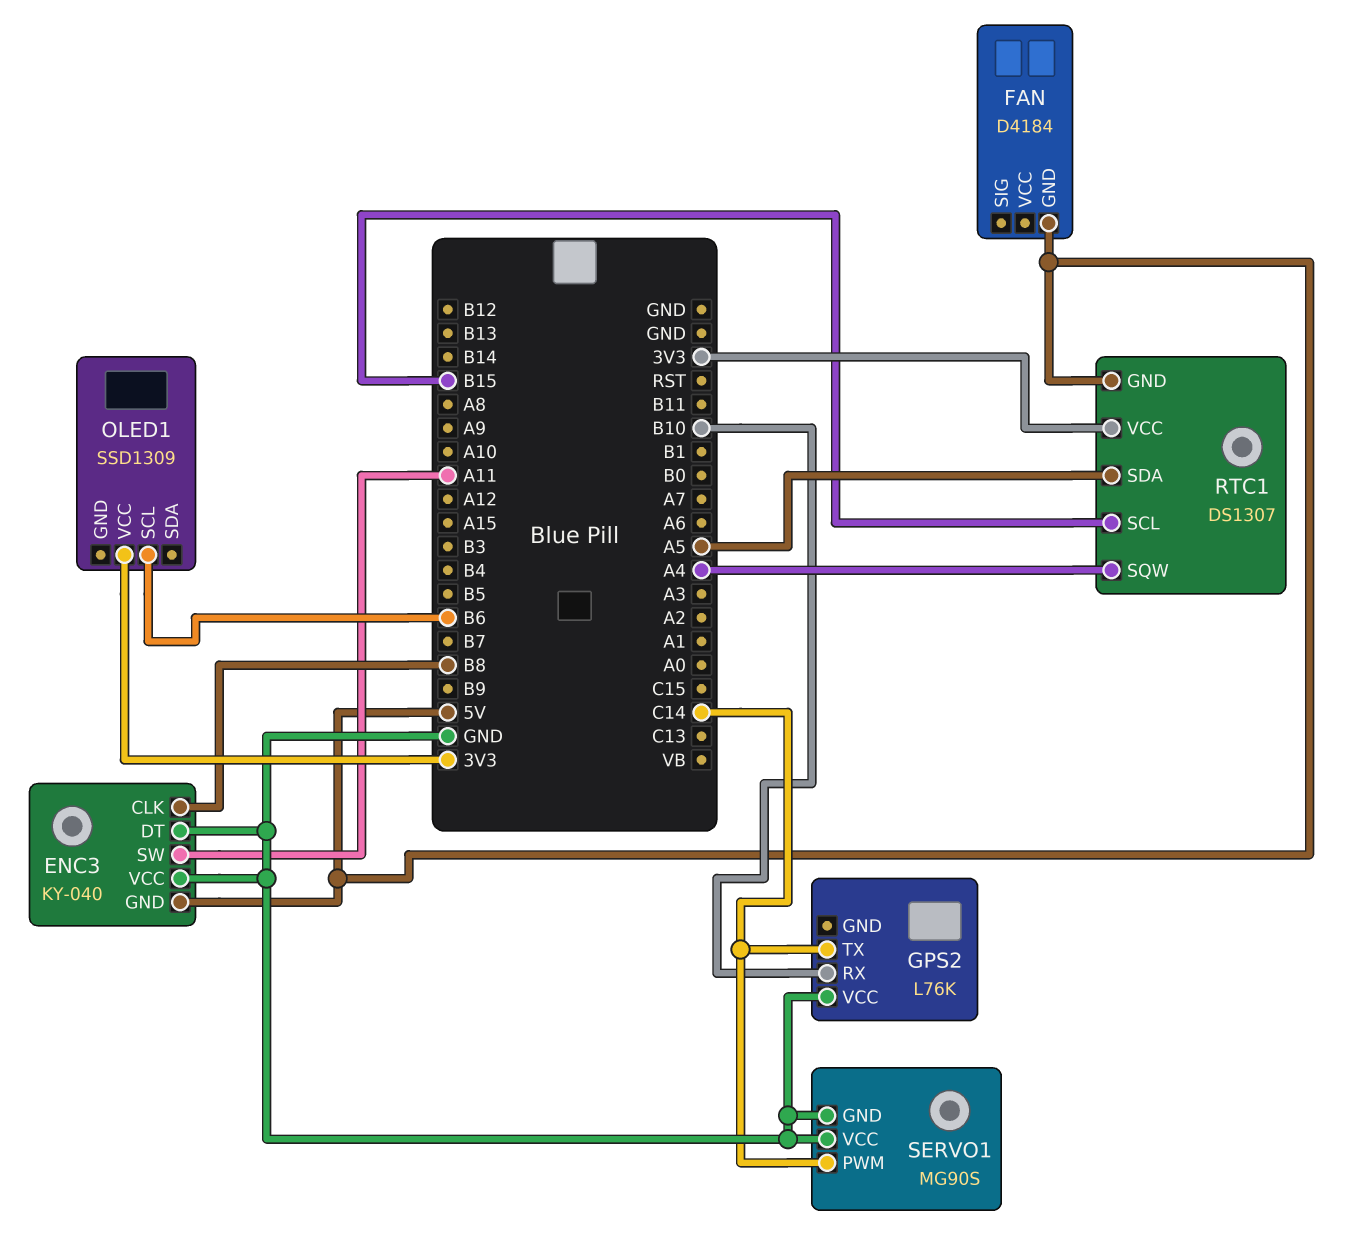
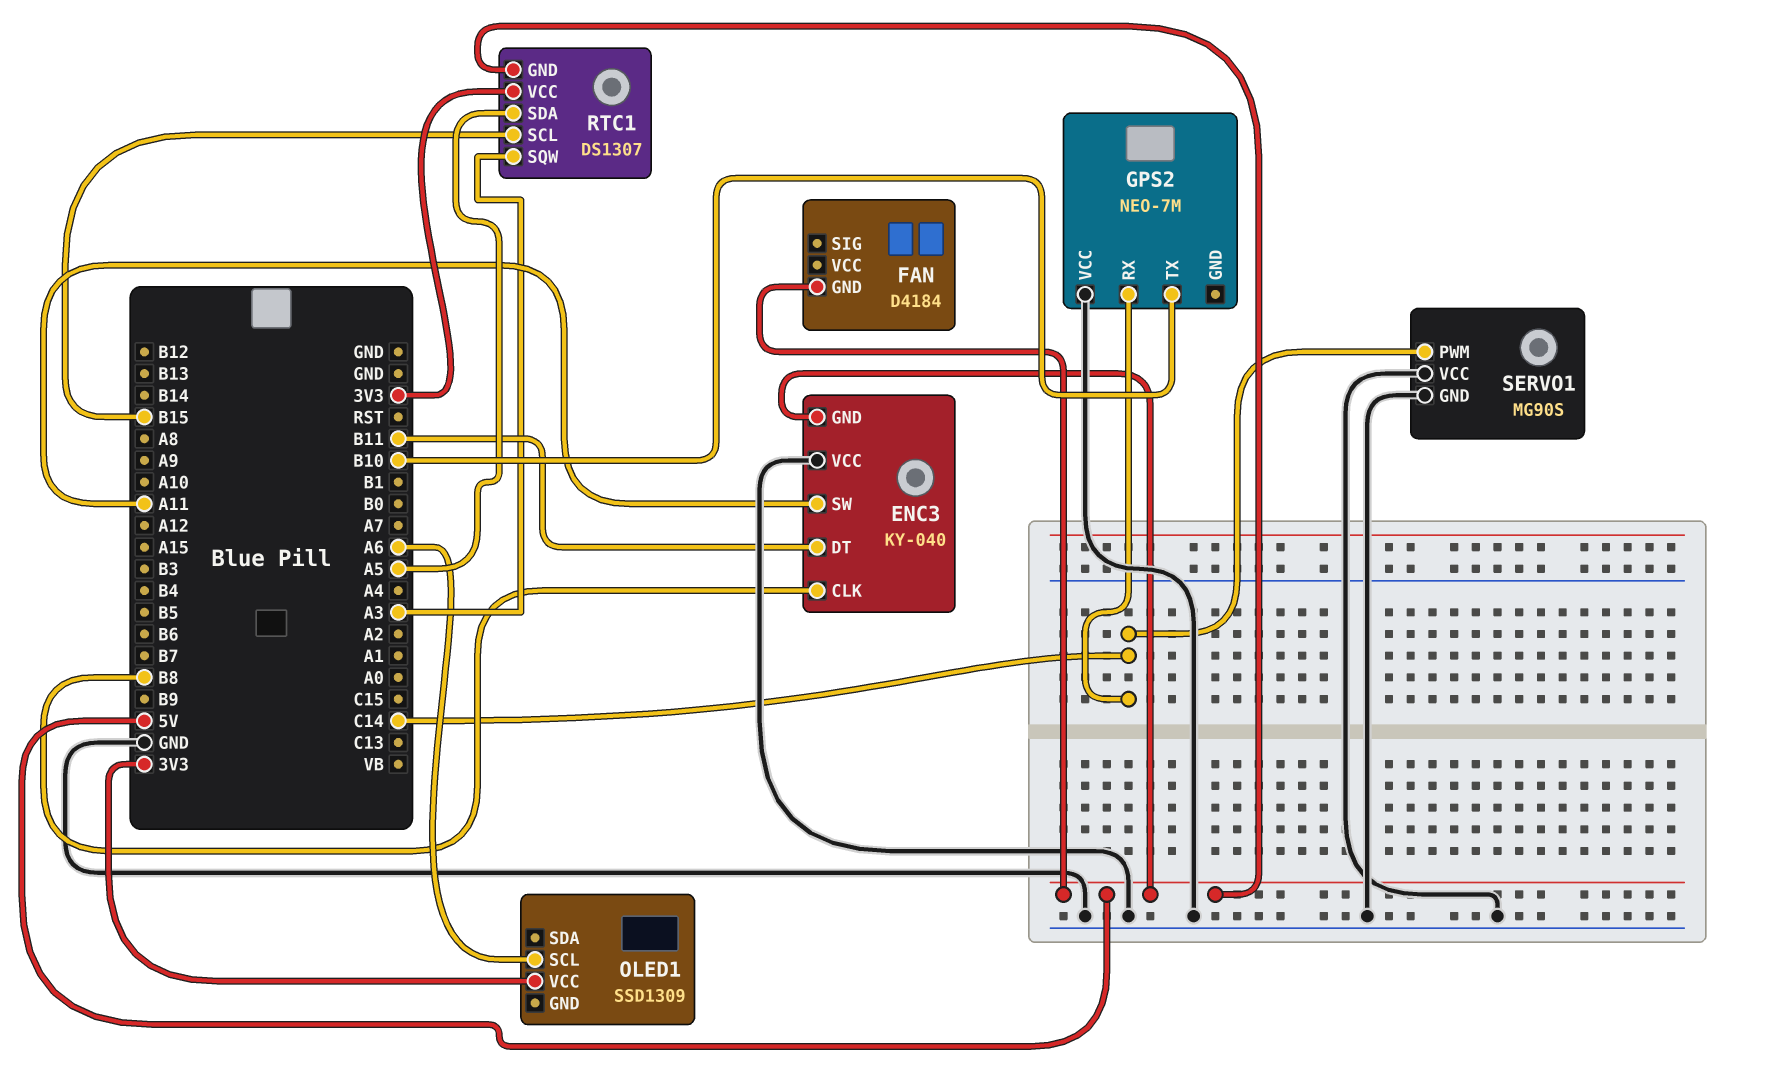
ENC3 pin DT: GND -> B11
GPS2: L76K -> NEO-7M
GPS2 pin RX: B10 -> C14
GPS2 pin TX: C14 -> B10
OLED1 pin SCL: B6 -> A6
RTC1 pin SQW: A4 -> A3

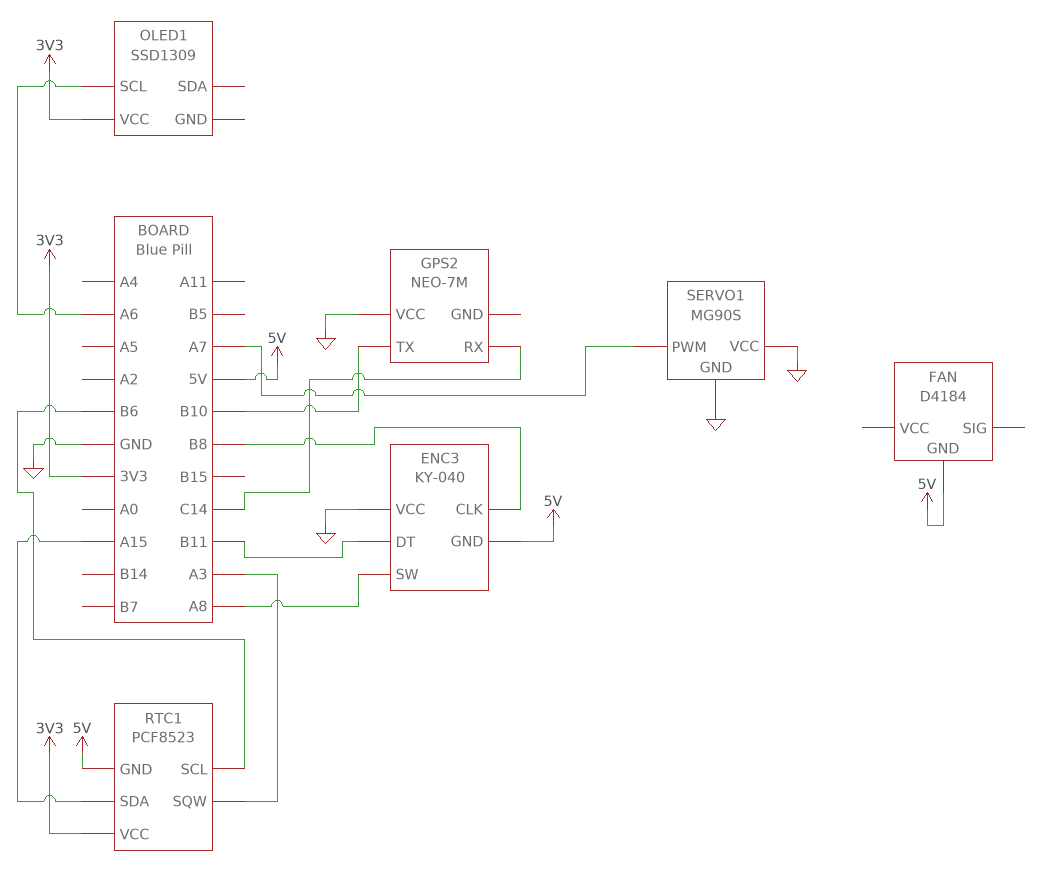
ENC3 pin SW: A11 -> A8
RTC1: DS1307 -> PCF8523
RTC1 pin SCL: B15 -> B6
RTC1 pin SDA: A5 -> A15
SERVO1 pin PWM: C14 -> A7

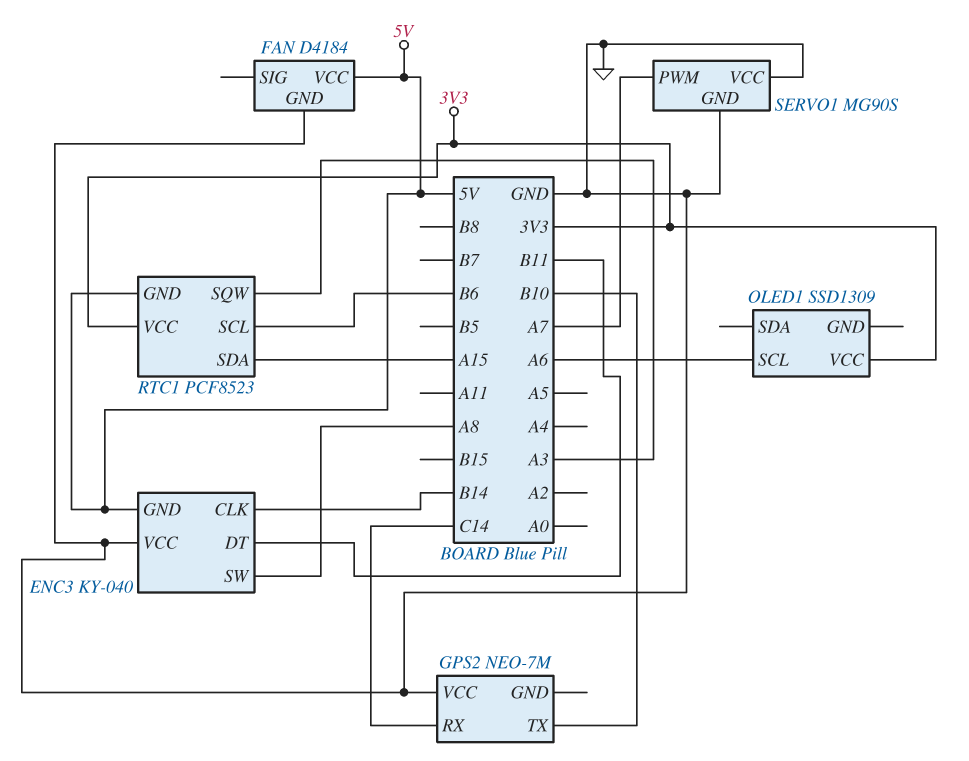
ENC3 pin CLK: B8 -> B14
FAN pin GND: 5V -> GND
FAN pin VCC: none -> 5V

